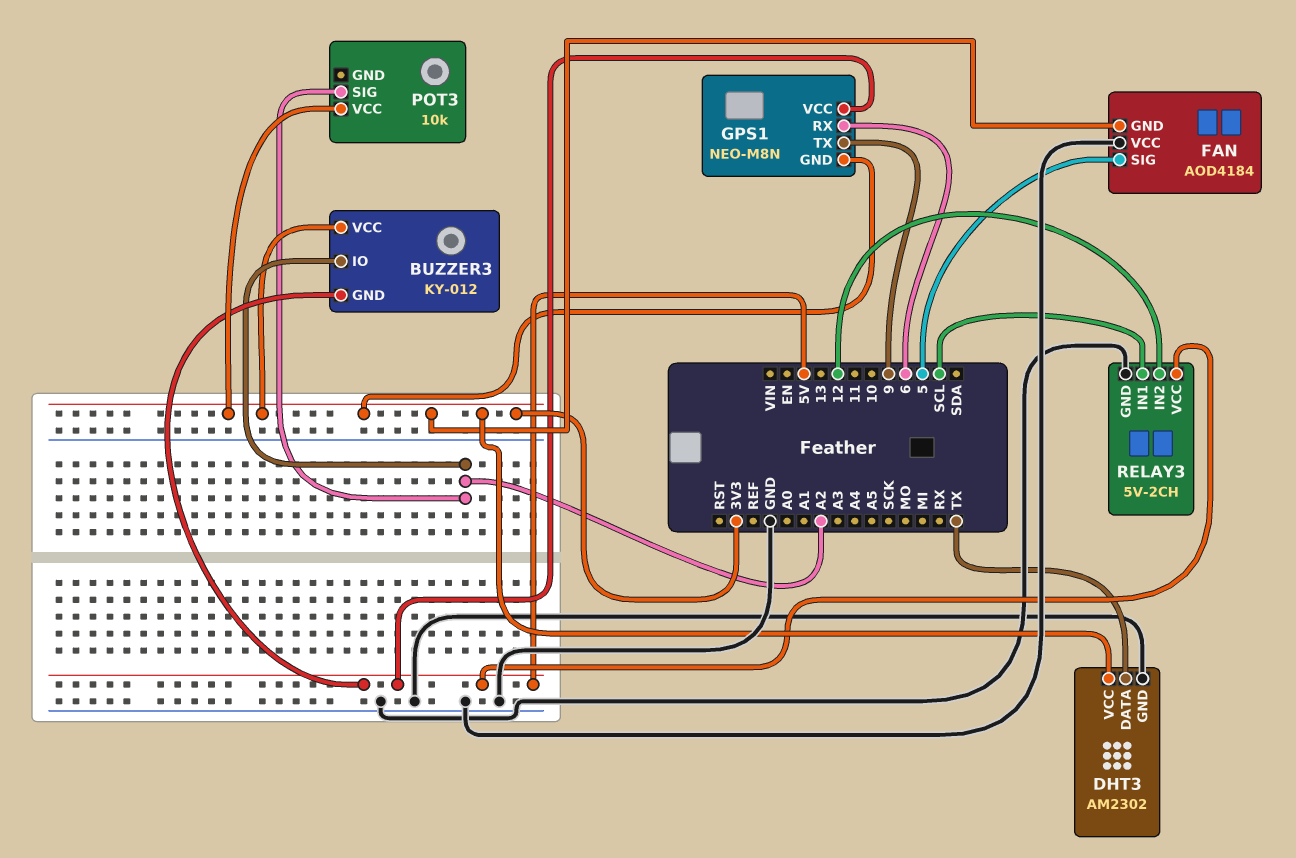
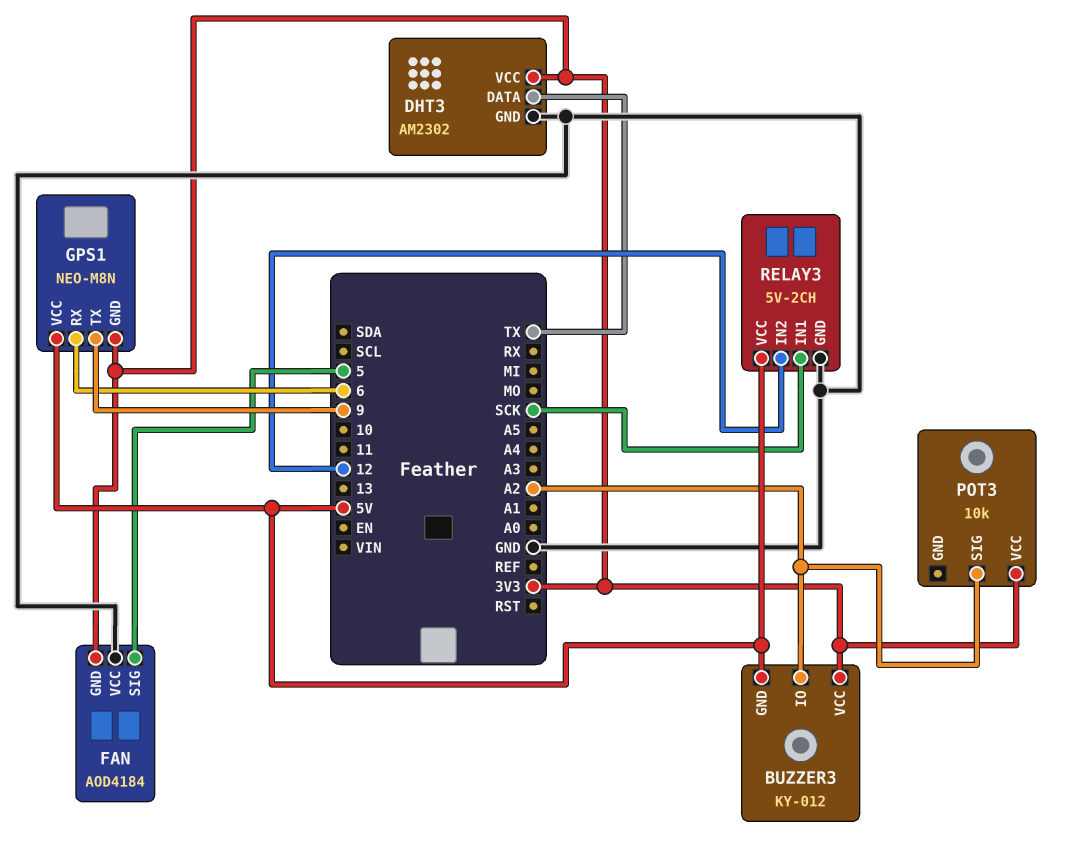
RELAY3 pin IN1: SCL -> SCK

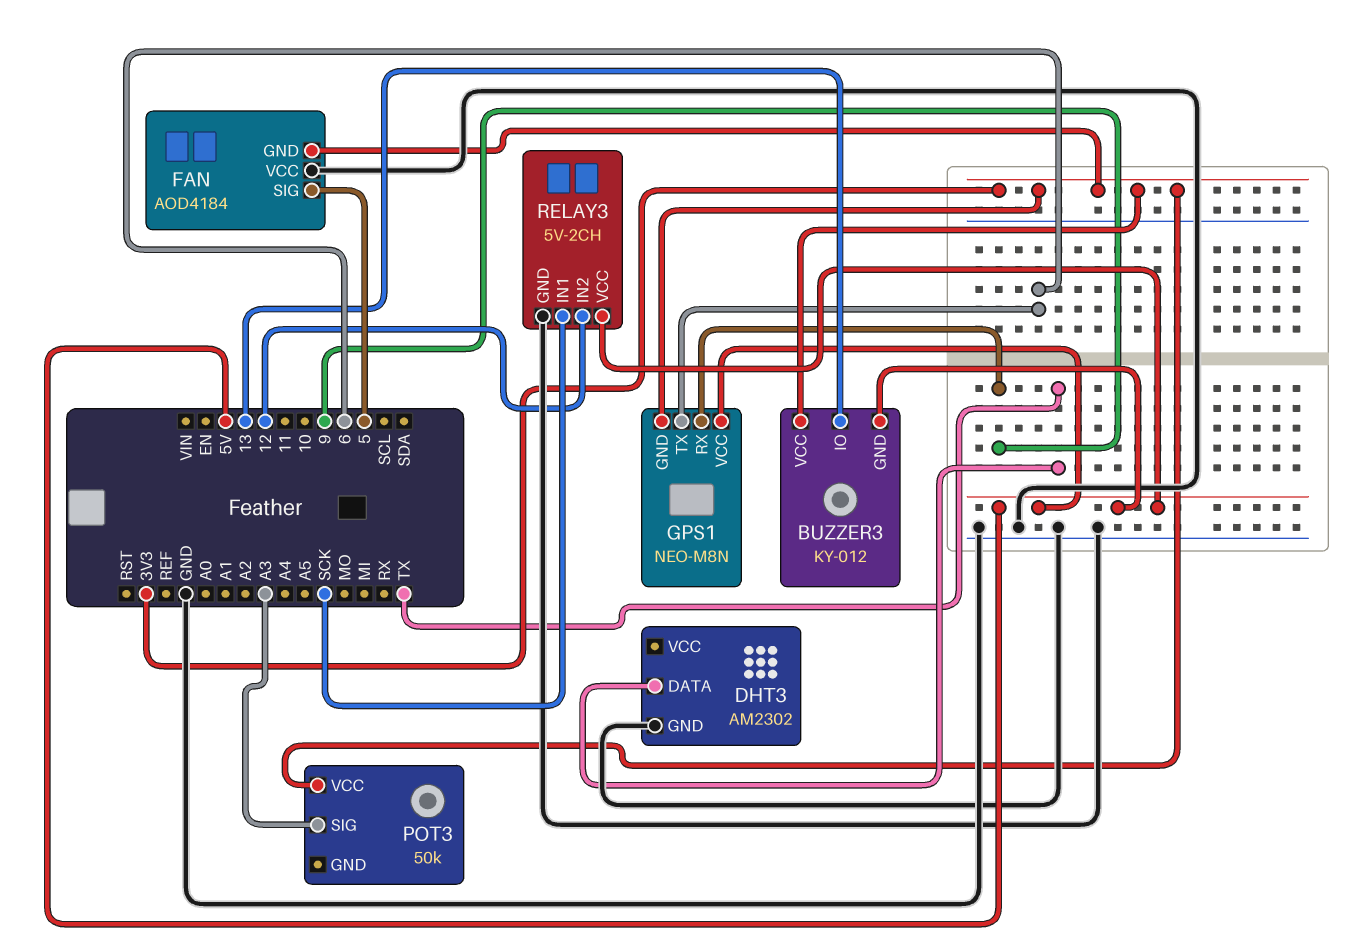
BUZZER3 pin IO: A2 -> 13
DHT3 pin VCC: 3V3 -> none
GPS1 pin RX: 6 -> 9
GPS1 pin TX: 9 -> 6
POT3: 10k -> 50k
POT3 pin SIG: A2 -> A3

